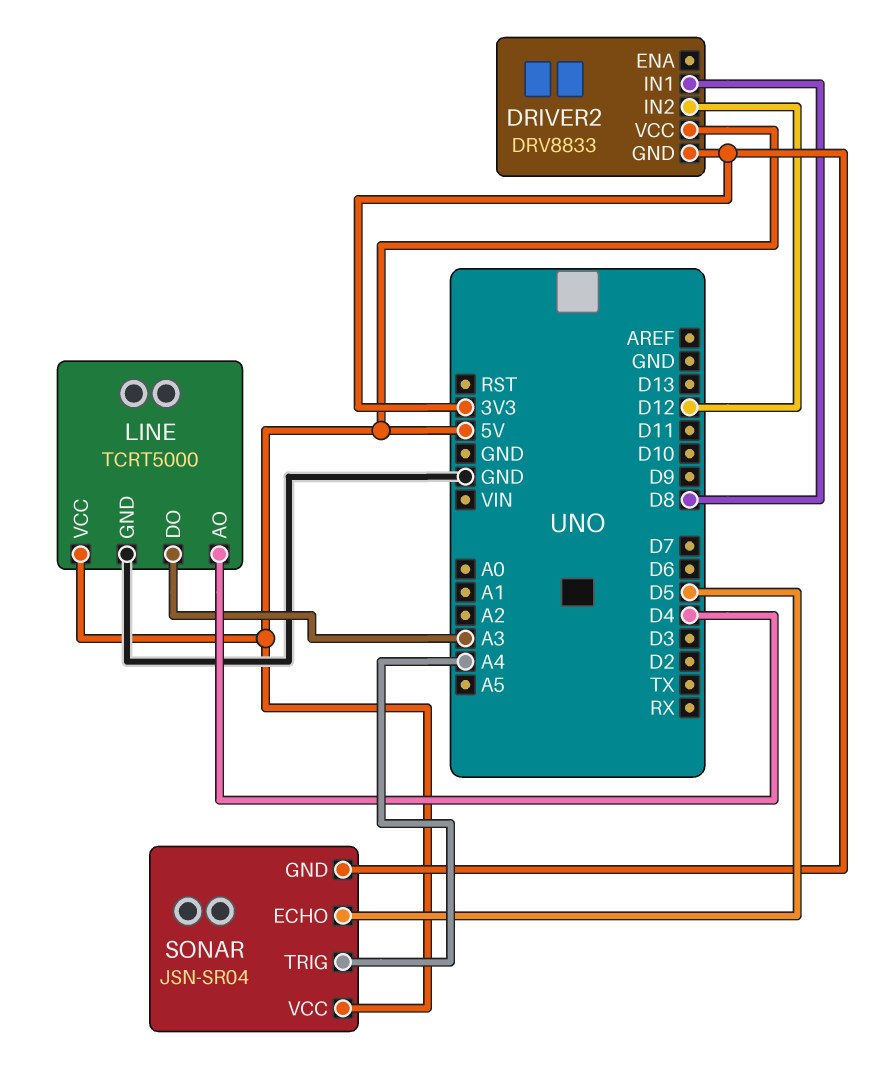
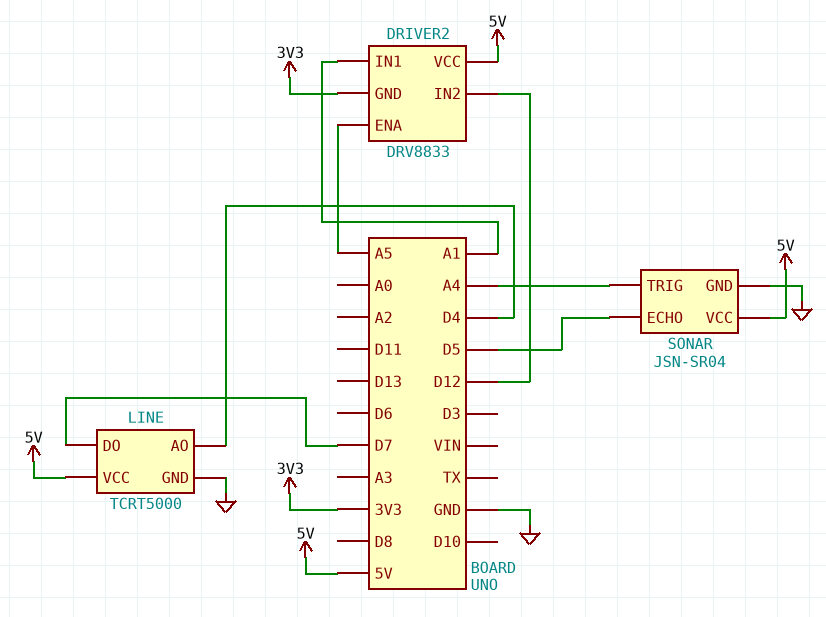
DRIVER2 pin ENA: none -> A5
DRIVER2 pin IN1: D8 -> A1
LINE pin DO: A3 -> D7
SONAR pin GND: 3V3 -> GND

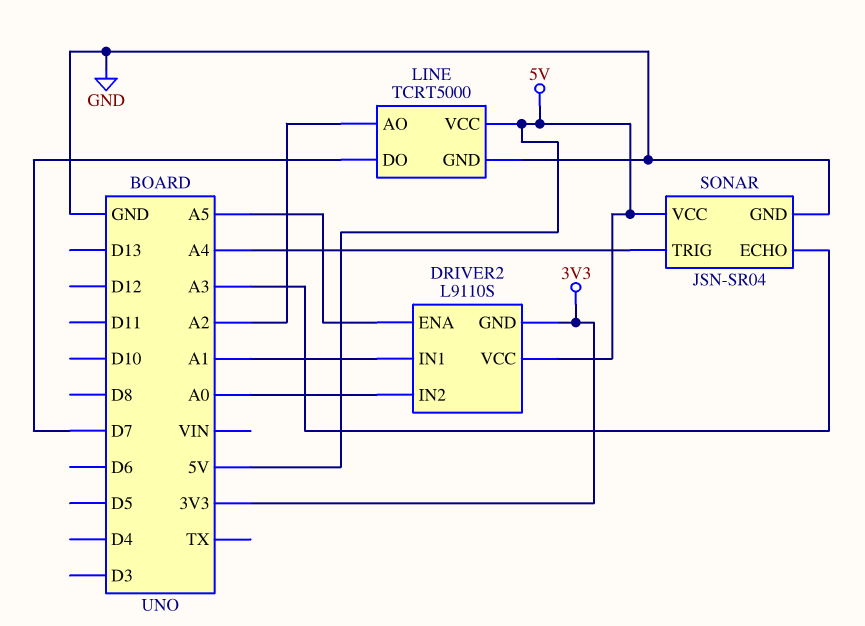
DRIVER2: DRV8833 -> L9110S
DRIVER2 pin IN2: D12 -> A0
LINE pin AO: D4 -> A2
SONAR pin ECHO: D5 -> A3

